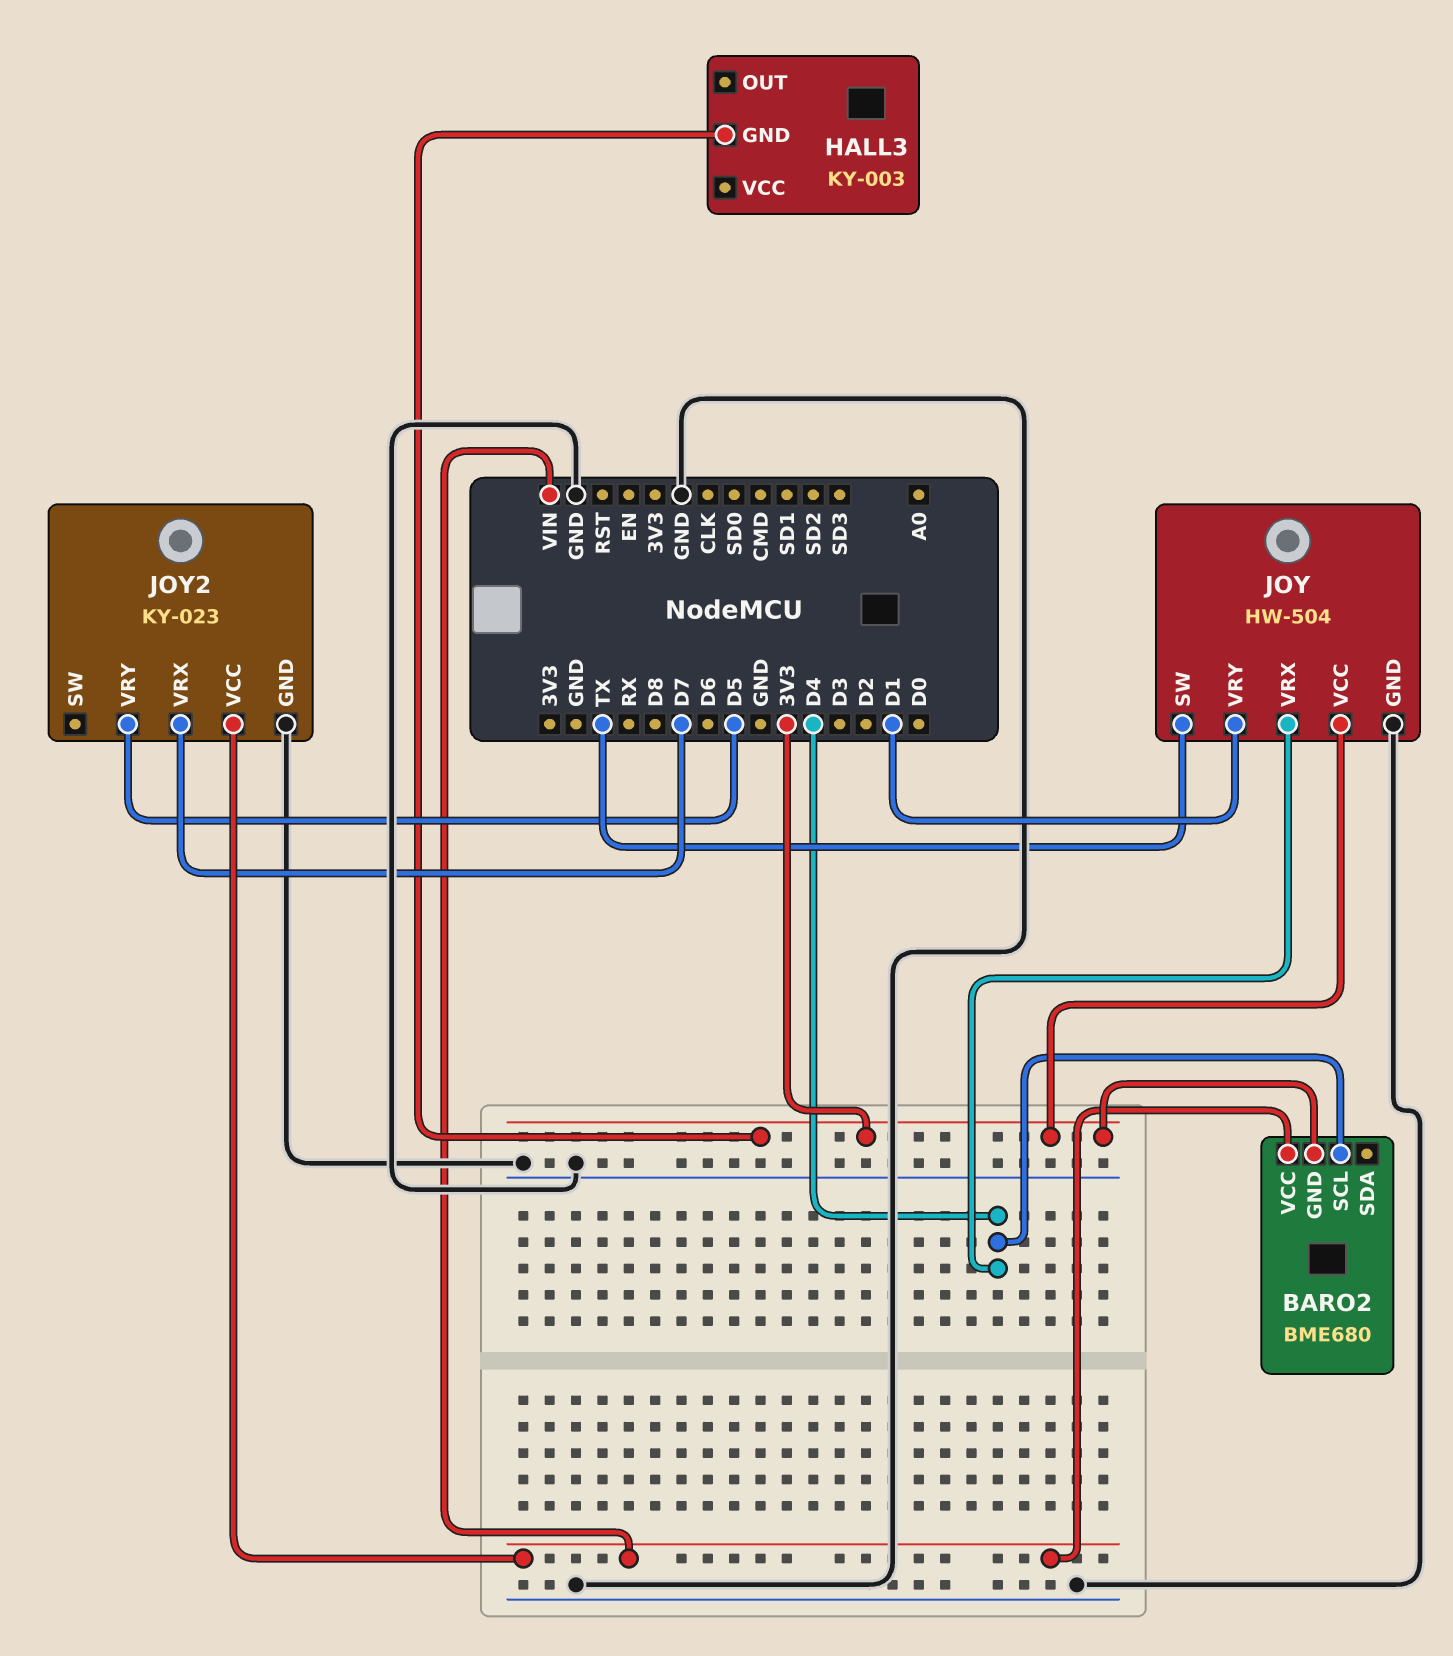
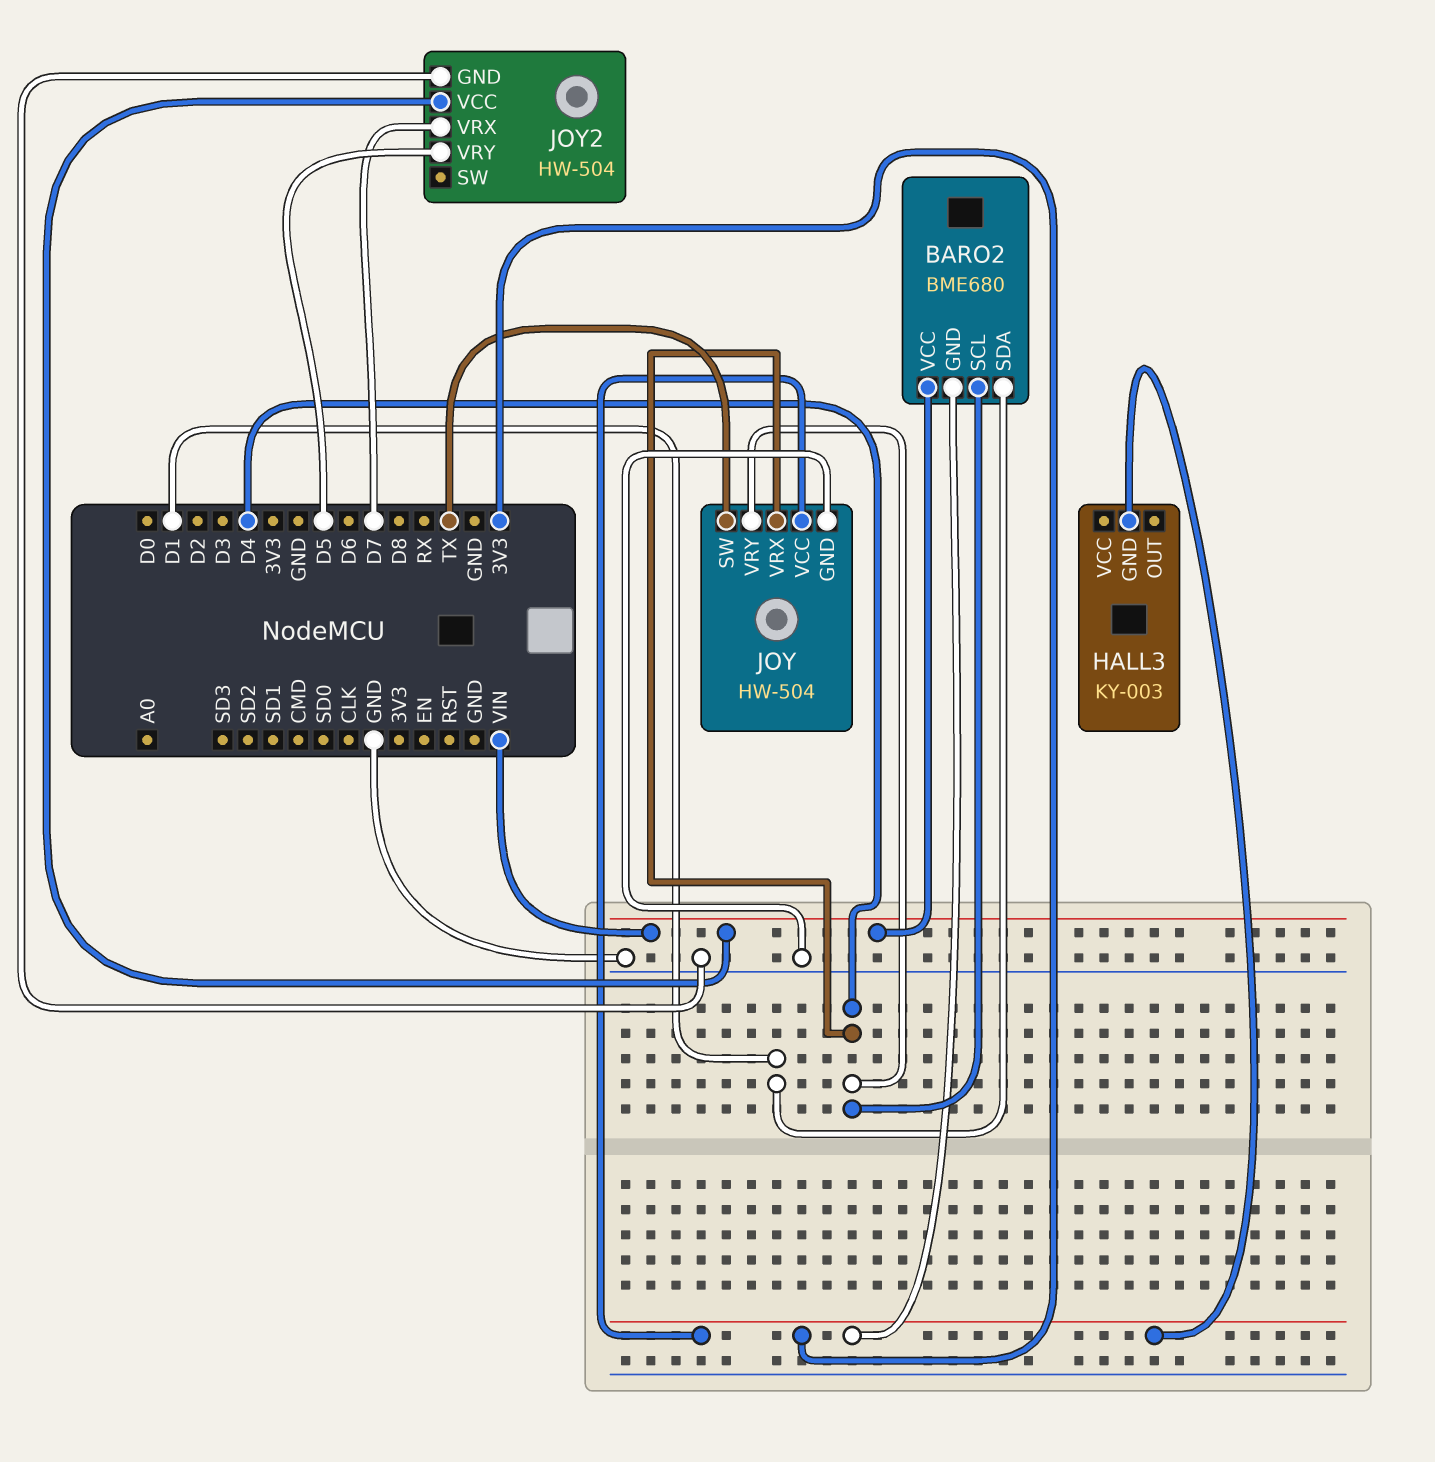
BARO2 pin SDA: none -> D1
JOY pin VRY: D1 -> D4
JOY2: KY-023 -> HW-504

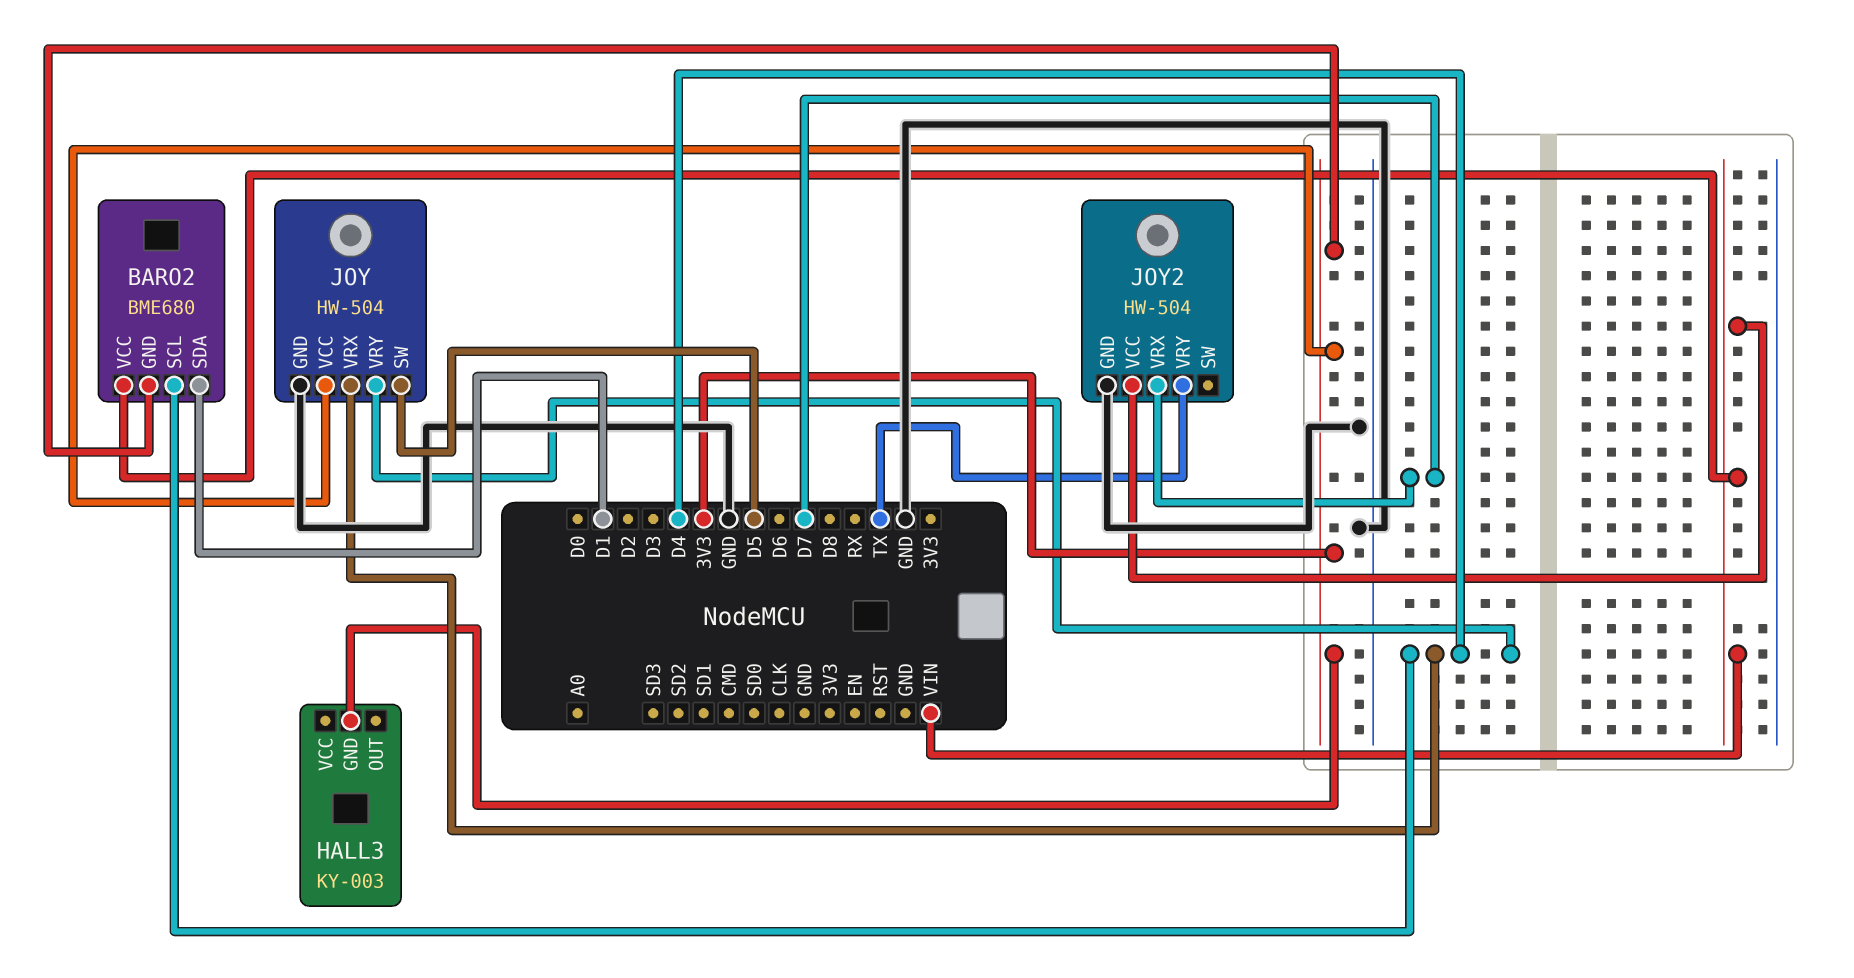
JOY pin SW: TX -> D5
JOY2 pin VRY: D5 -> TX

